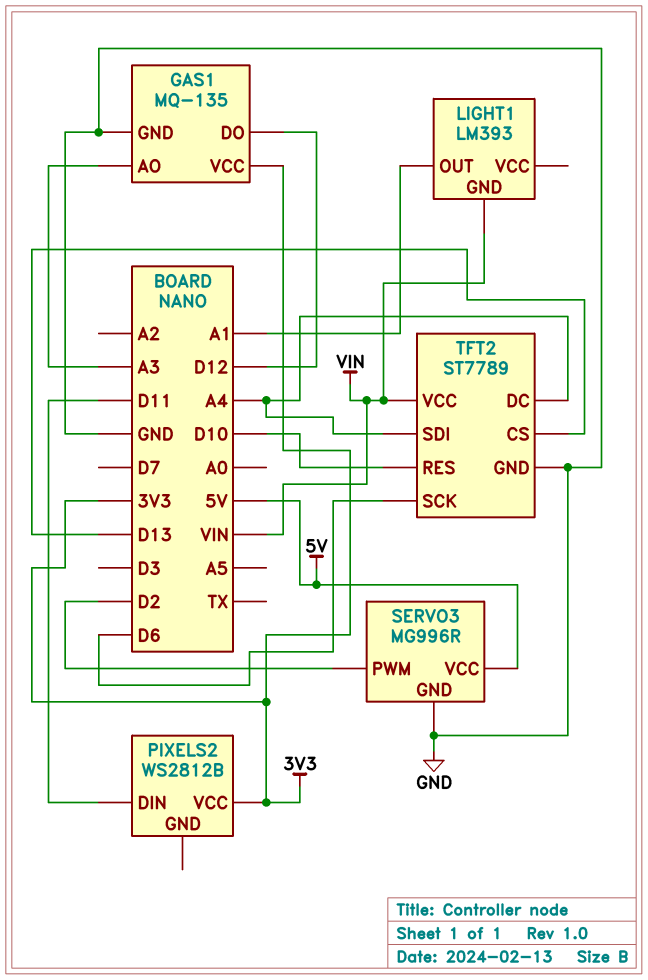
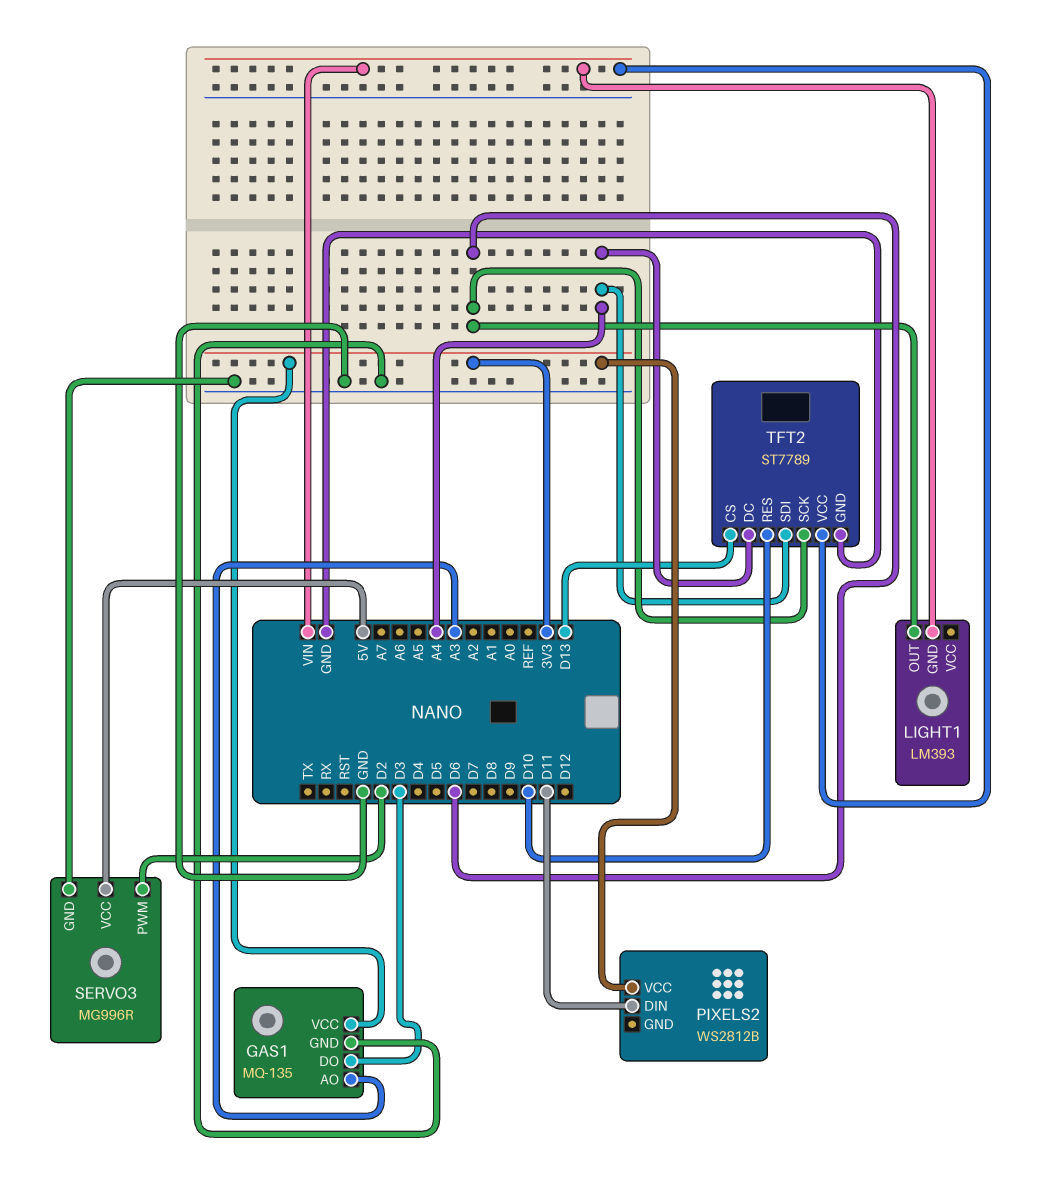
GAS1 pin DO: D12 -> D3
LIGHT1 pin OUT: A1 -> D6

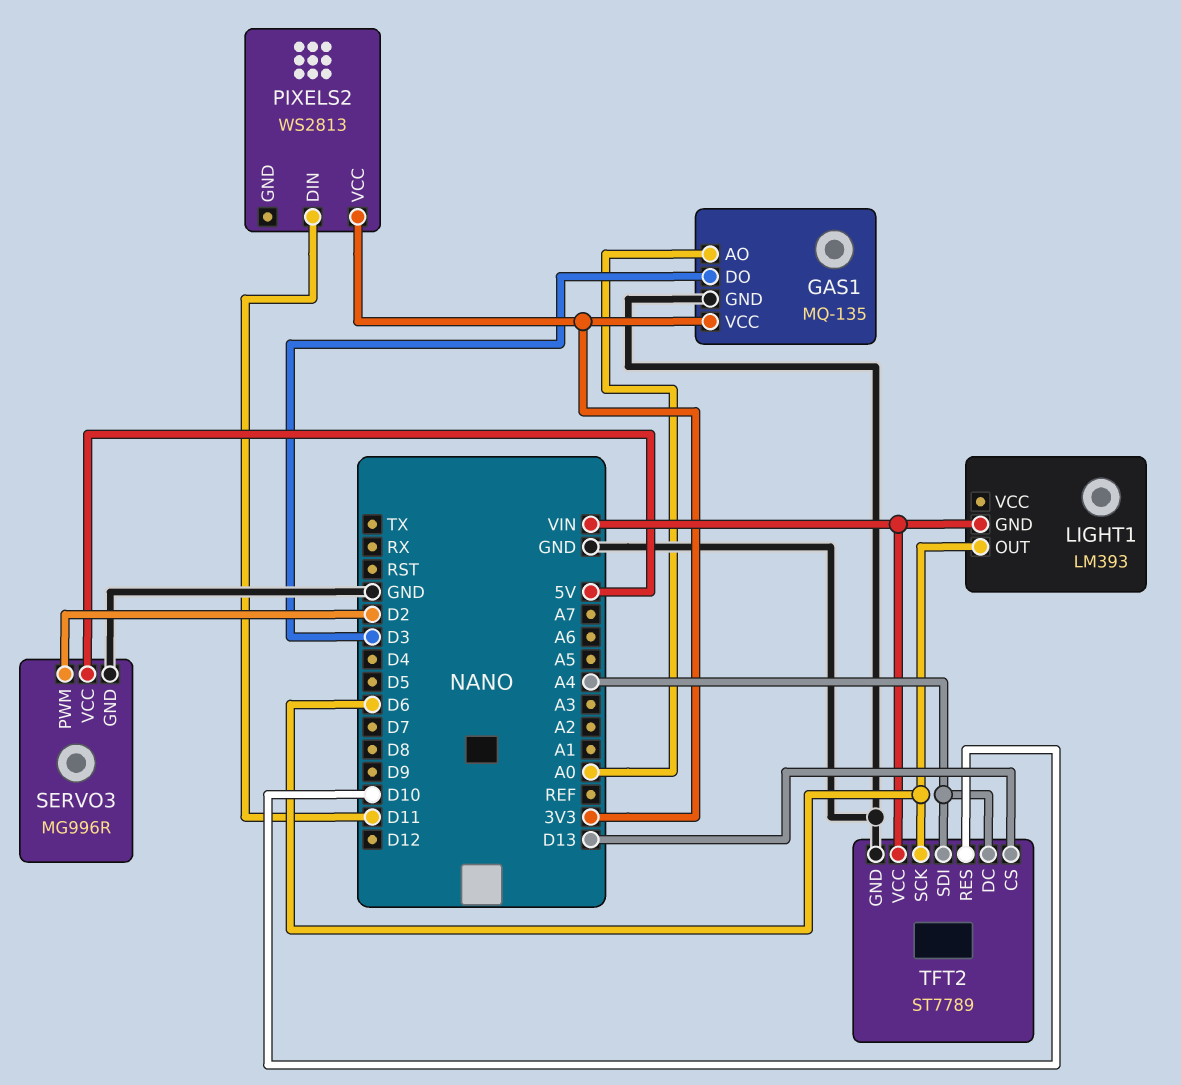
GAS1 pin AO: A3 -> A0
PIXELS2: WS2812B -> WS2813

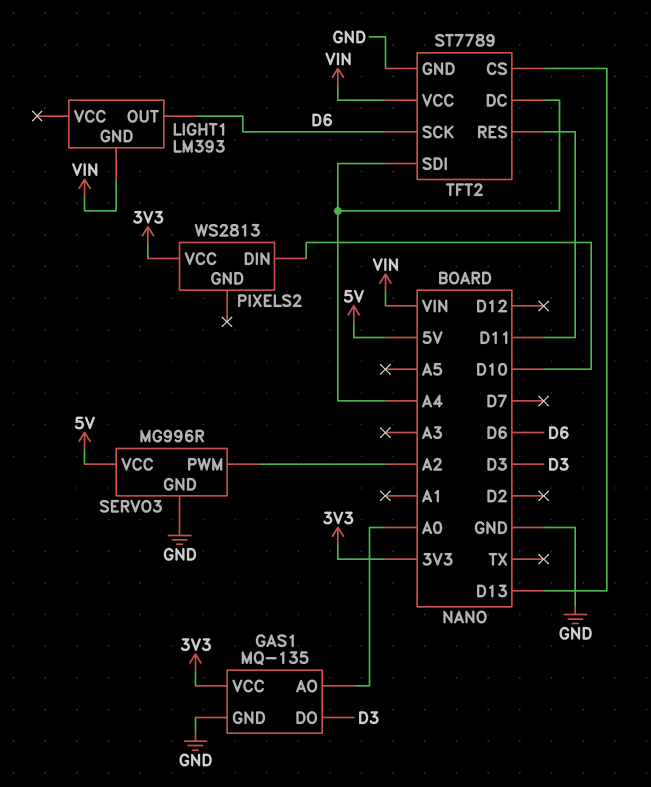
PIXELS2 pin DIN: D11 -> D10
SERVO3 pin PWM: D2 -> A2
TFT2 pin RES: D10 -> D11

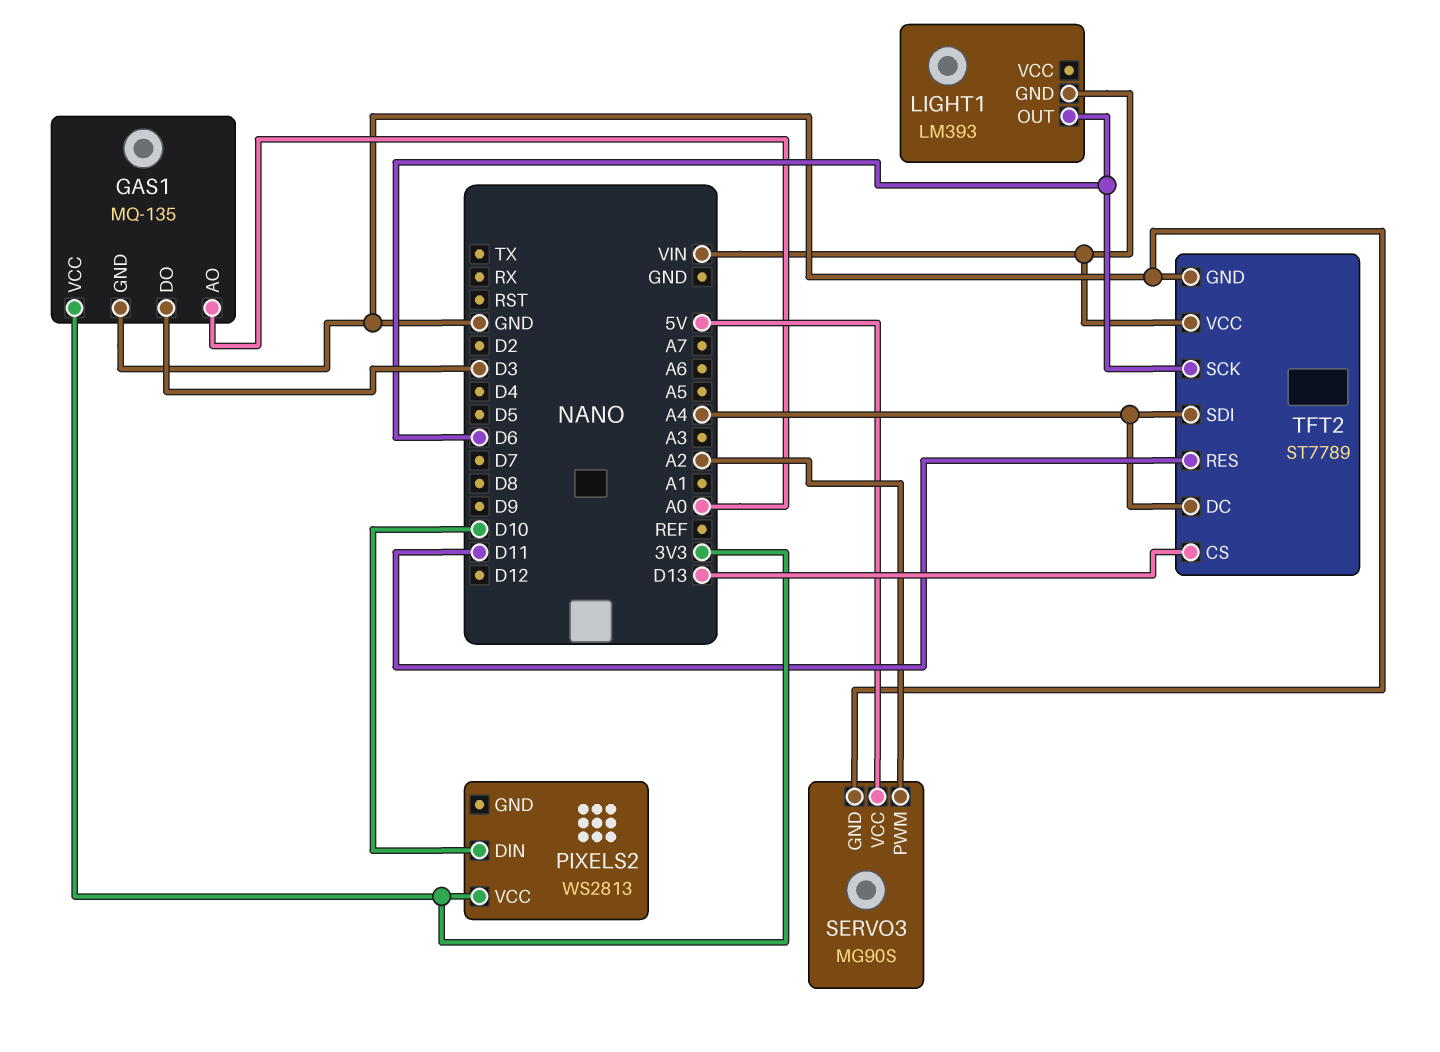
SERVO3: MG996R -> MG90S

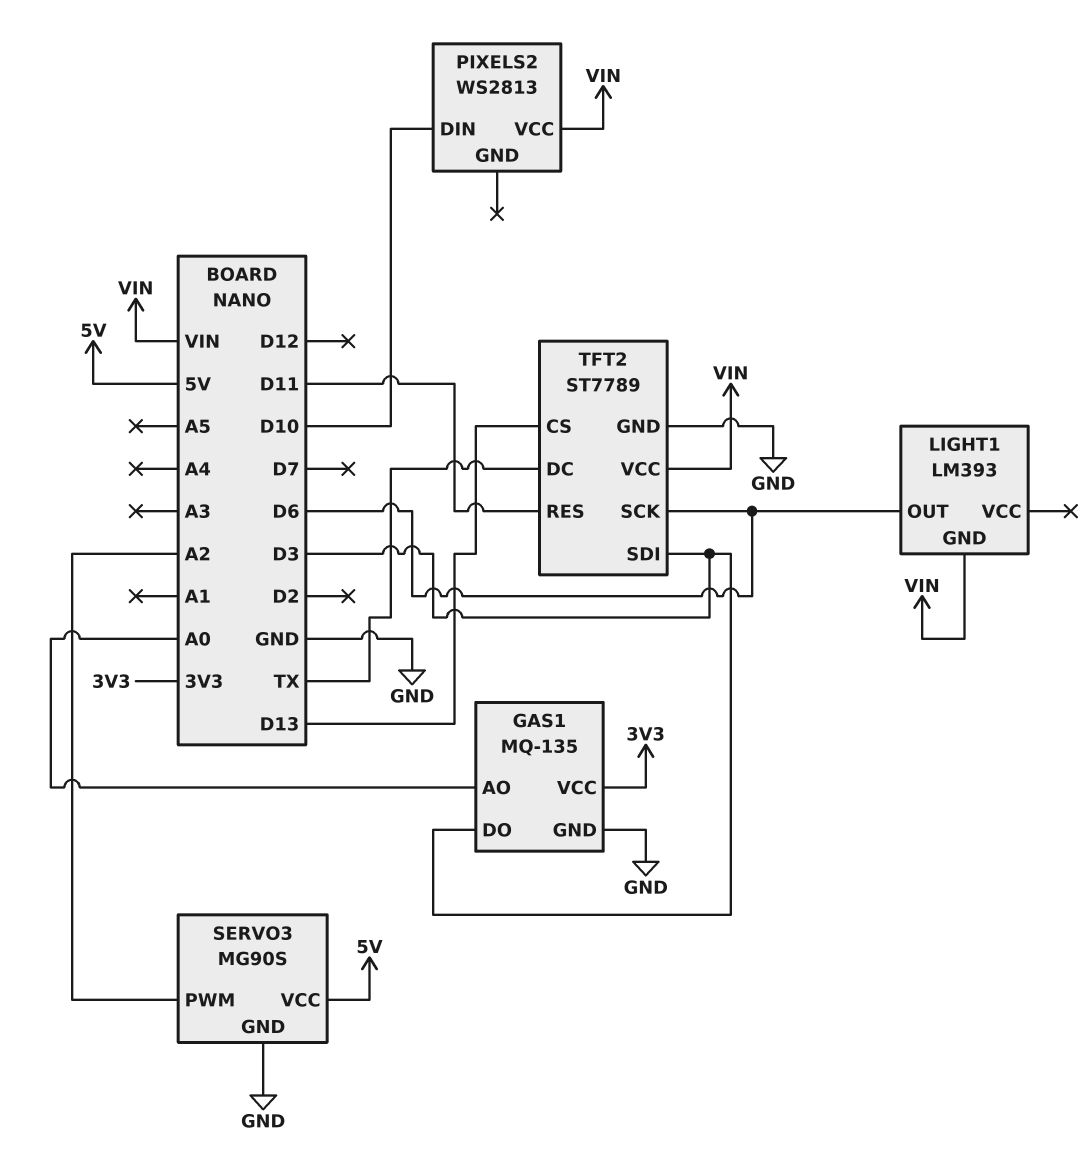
PIXELS2 pin VCC: 3V3 -> VIN
TFT2 pin DC: A4 -> TX
TFT2 pin SDI: A4 -> D3

